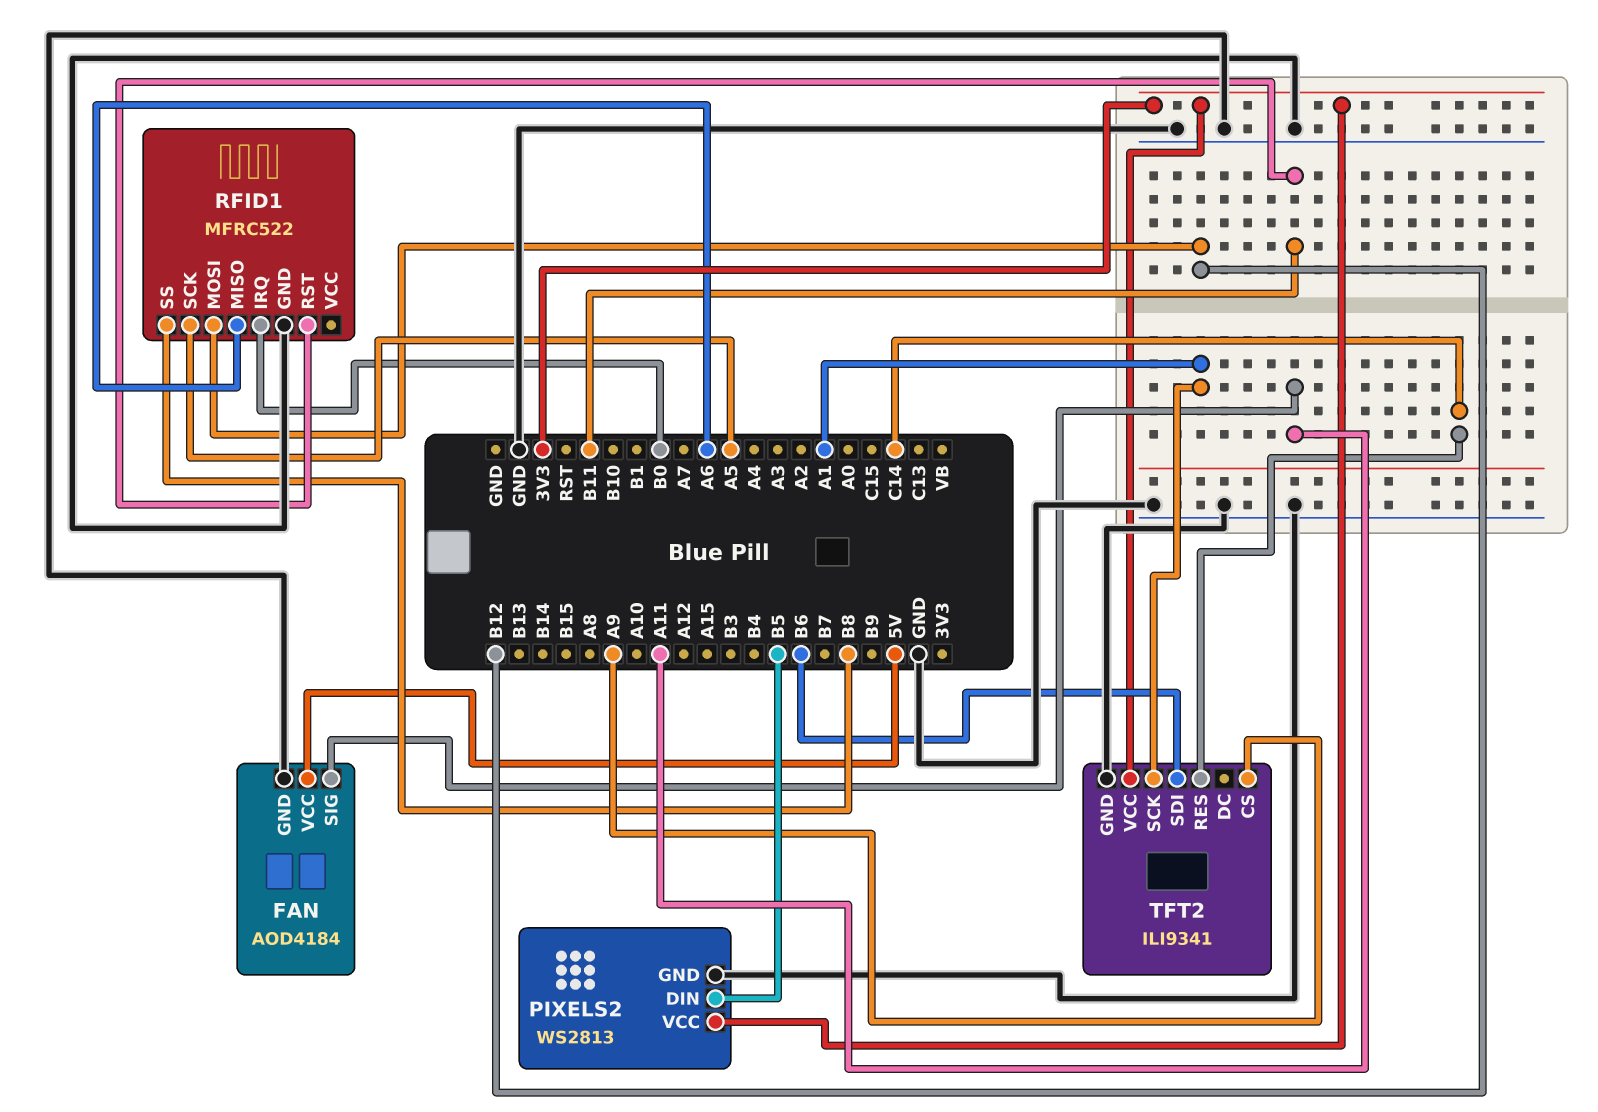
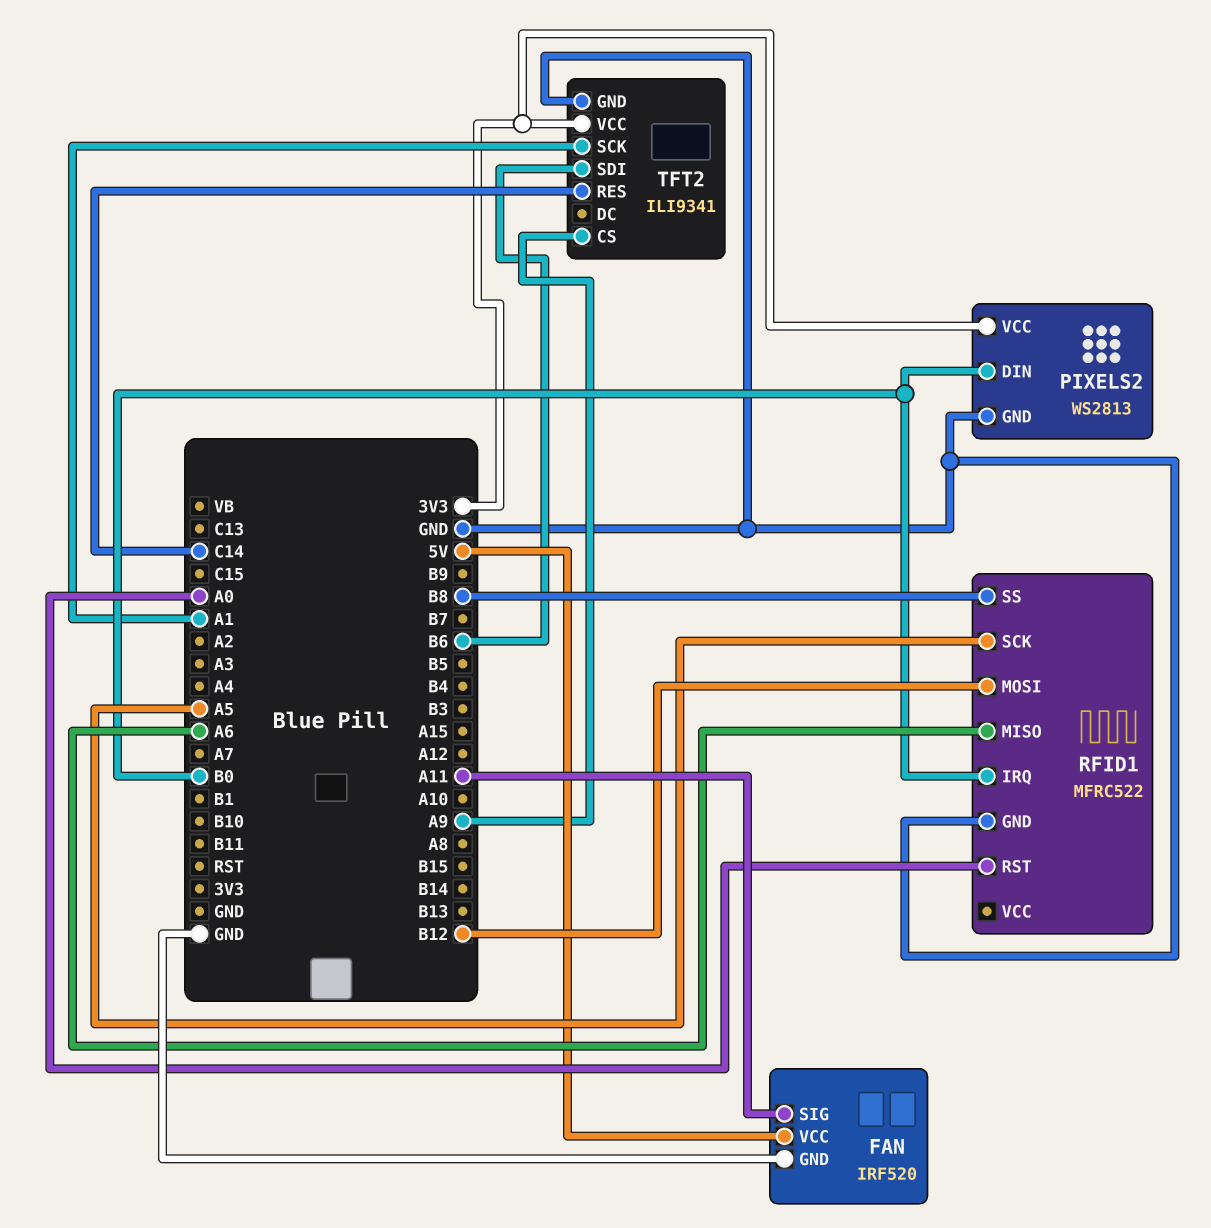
FAN: AOD4184 -> IRF520
PIXELS2 pin DIN: B5 -> B0
RFID1 pin RST: B11 -> A0

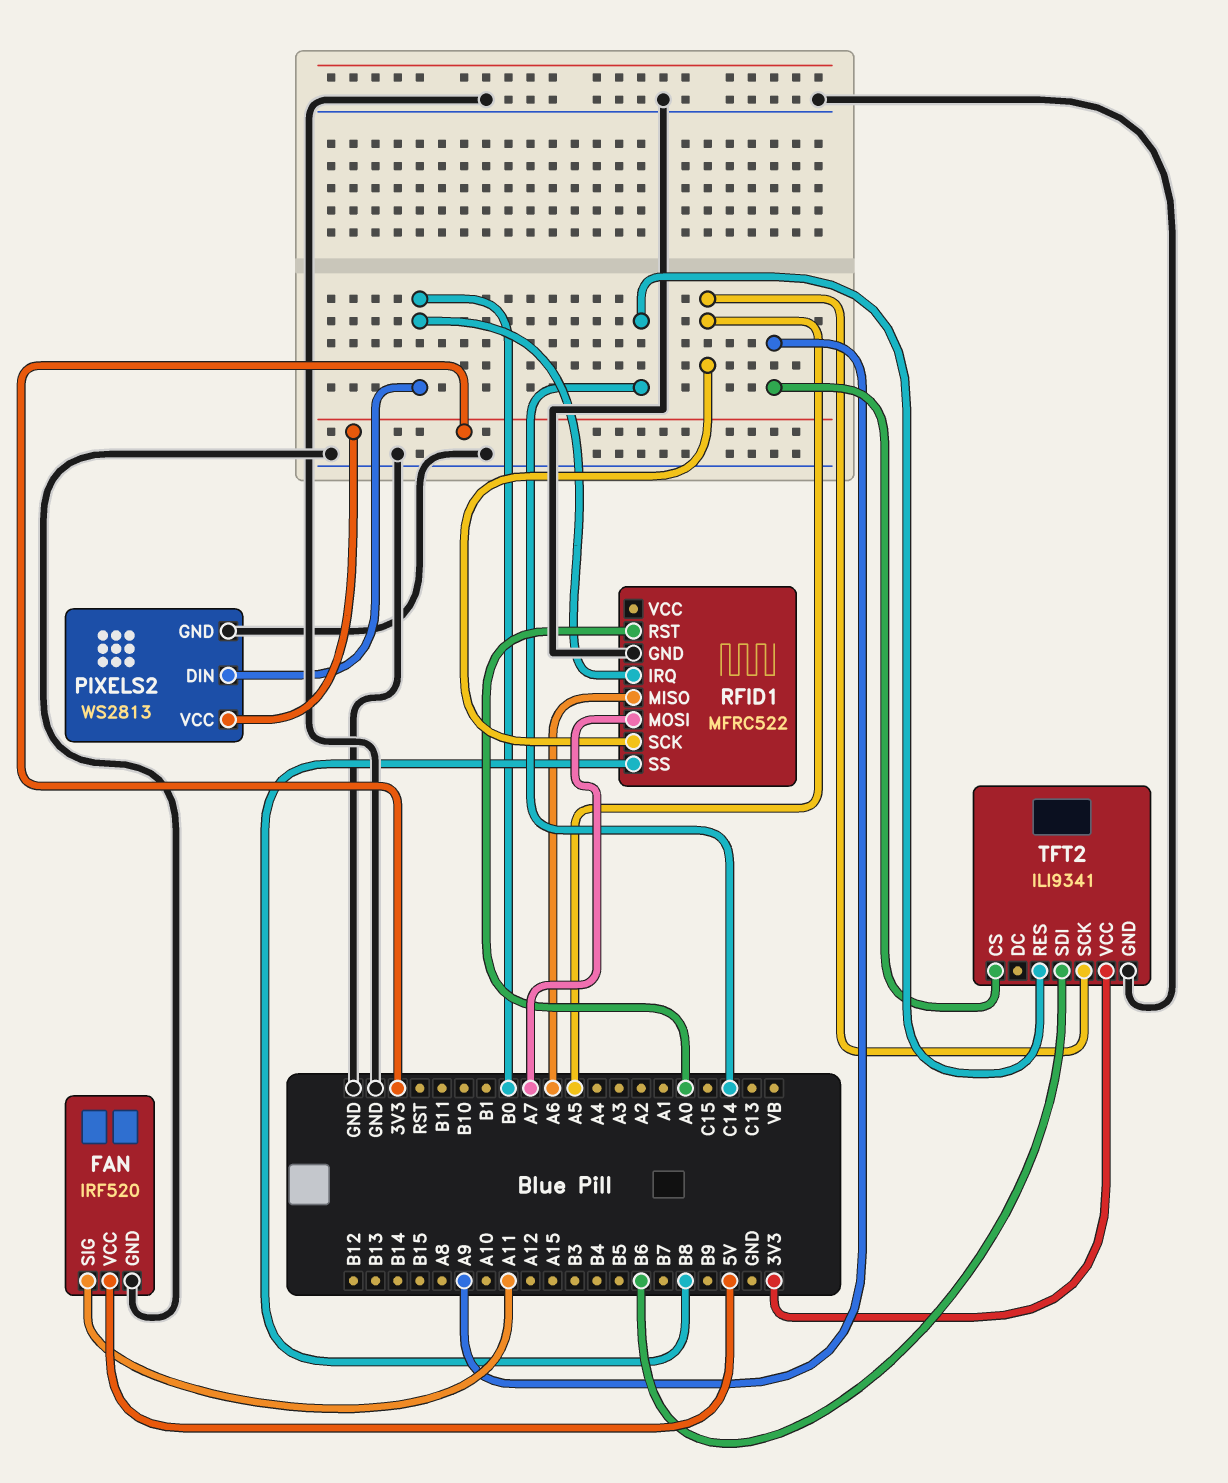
RFID1 pin MOSI: B12 -> A7
TFT2 pin SCK: A1 -> A5

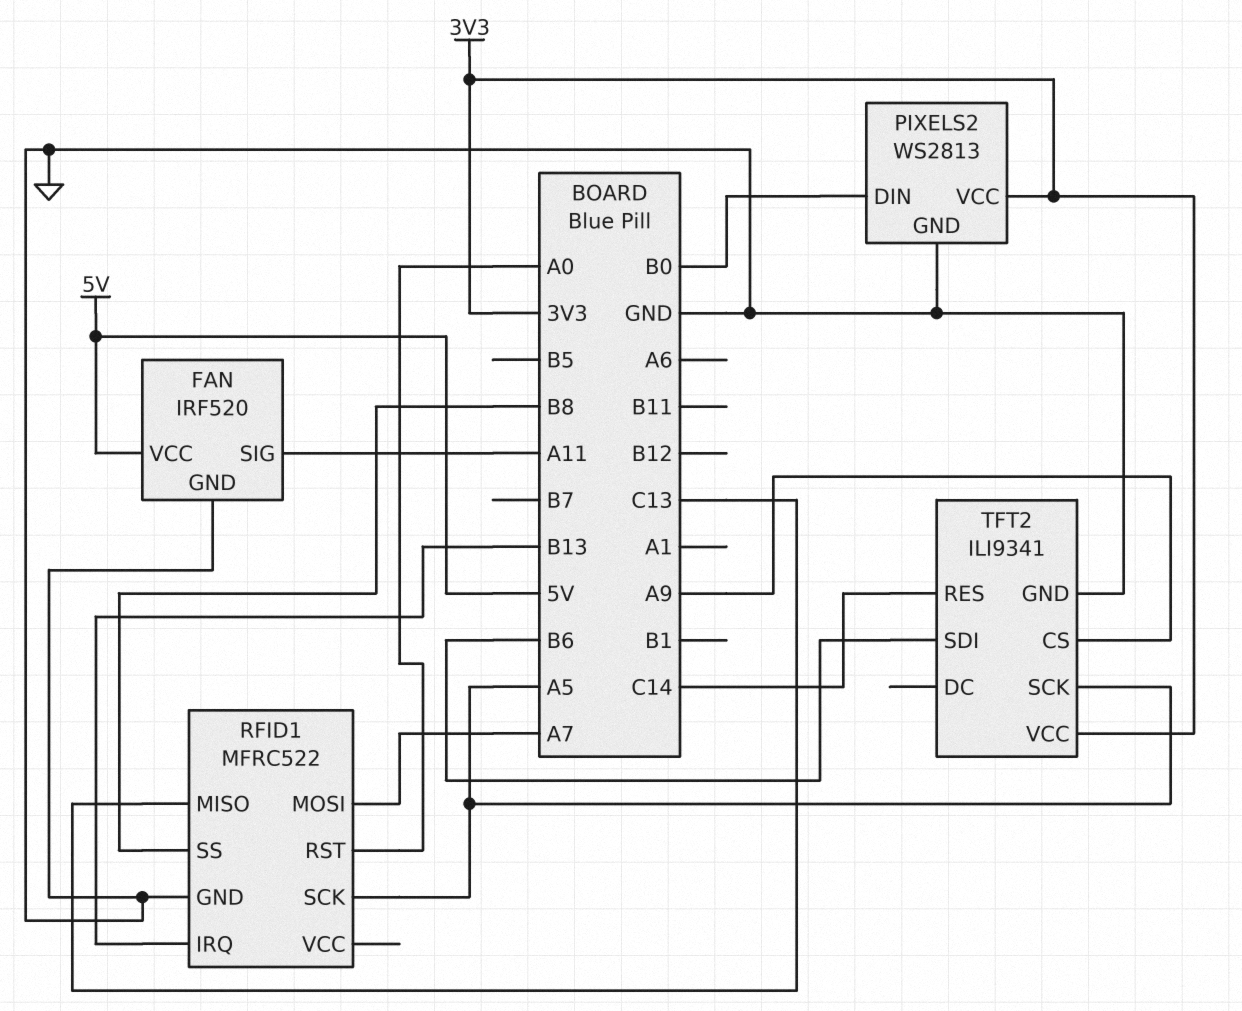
RFID1 pin IRQ: B0 -> B13
RFID1 pin MISO: A6 -> C13

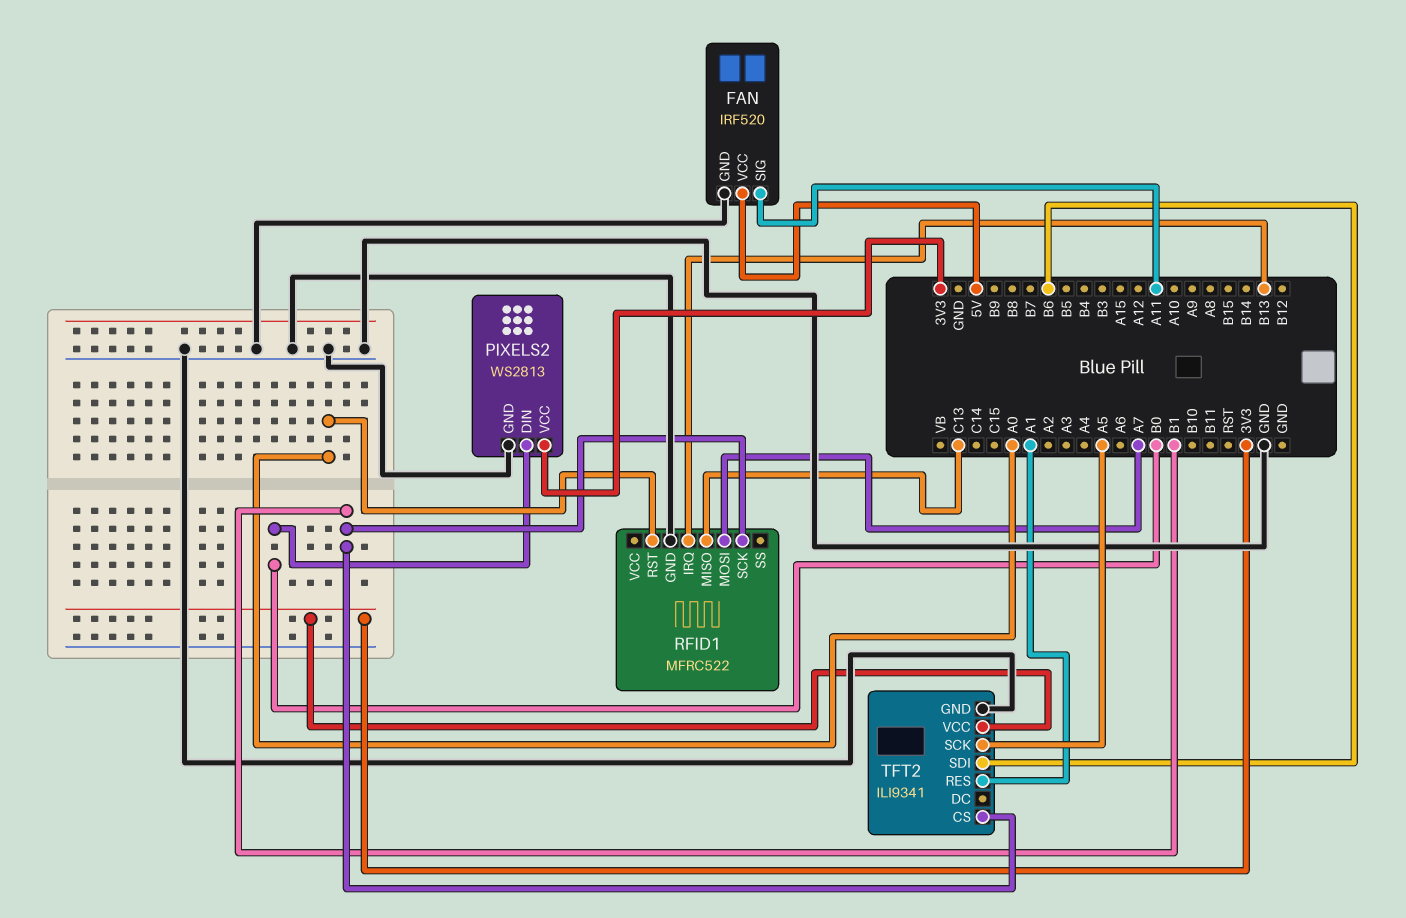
RFID1 pin SCK: A5 -> B1
RFID1 pin SS: B8 -> none
TFT2 pin CS: A9 -> B1
TFT2 pin RES: C14 -> A1

